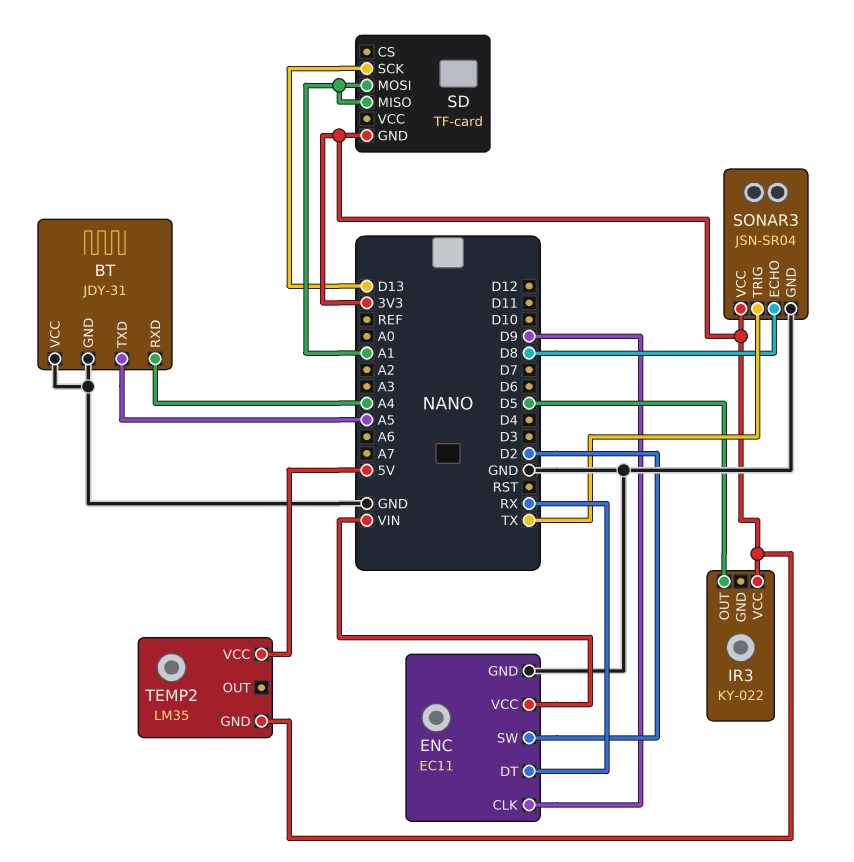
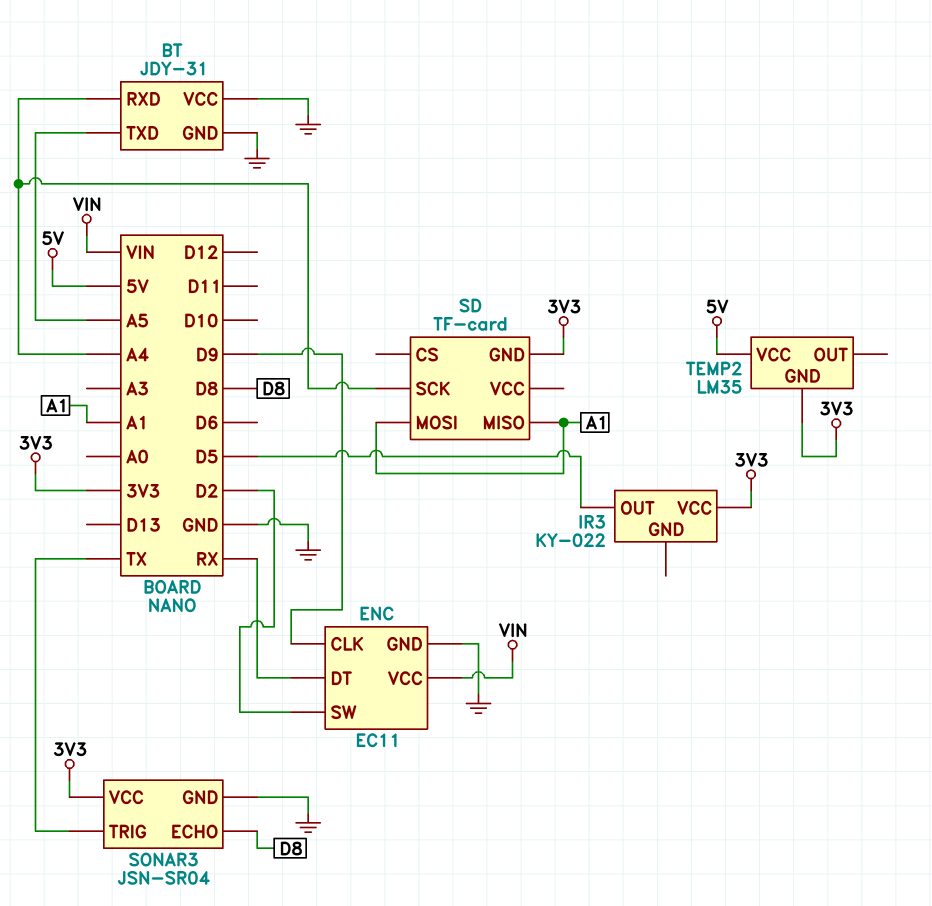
SD pin SCK: D13 -> A4

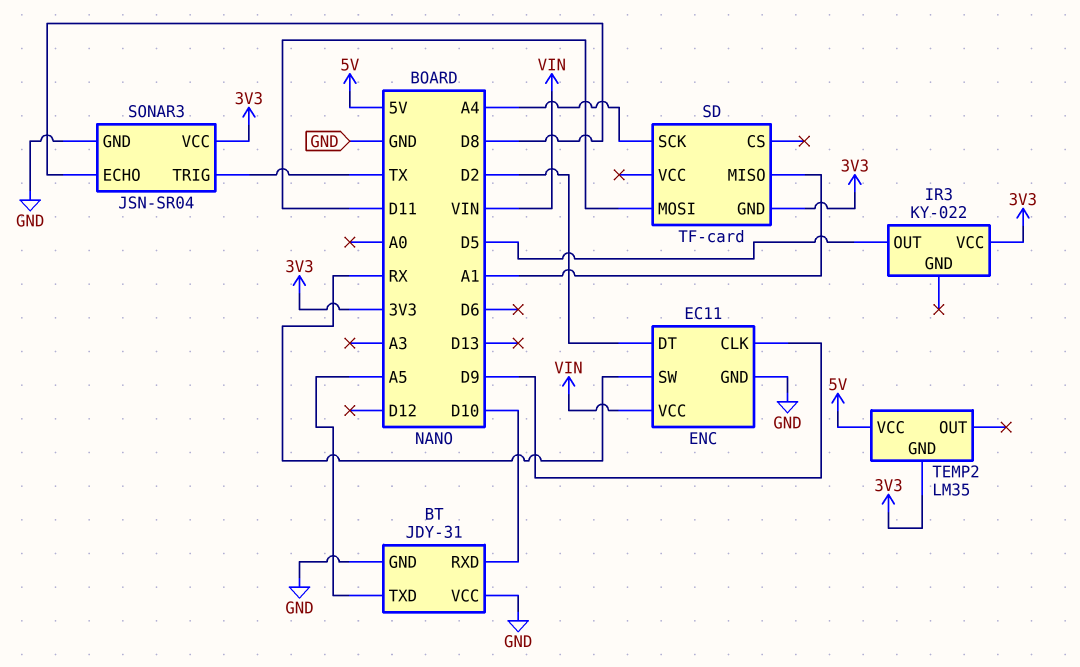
BT pin RXD: A4 -> D10
ENC pin DT: RX -> D2
ENC pin SW: D2 -> RX
SD pin MOSI: A1 -> D11

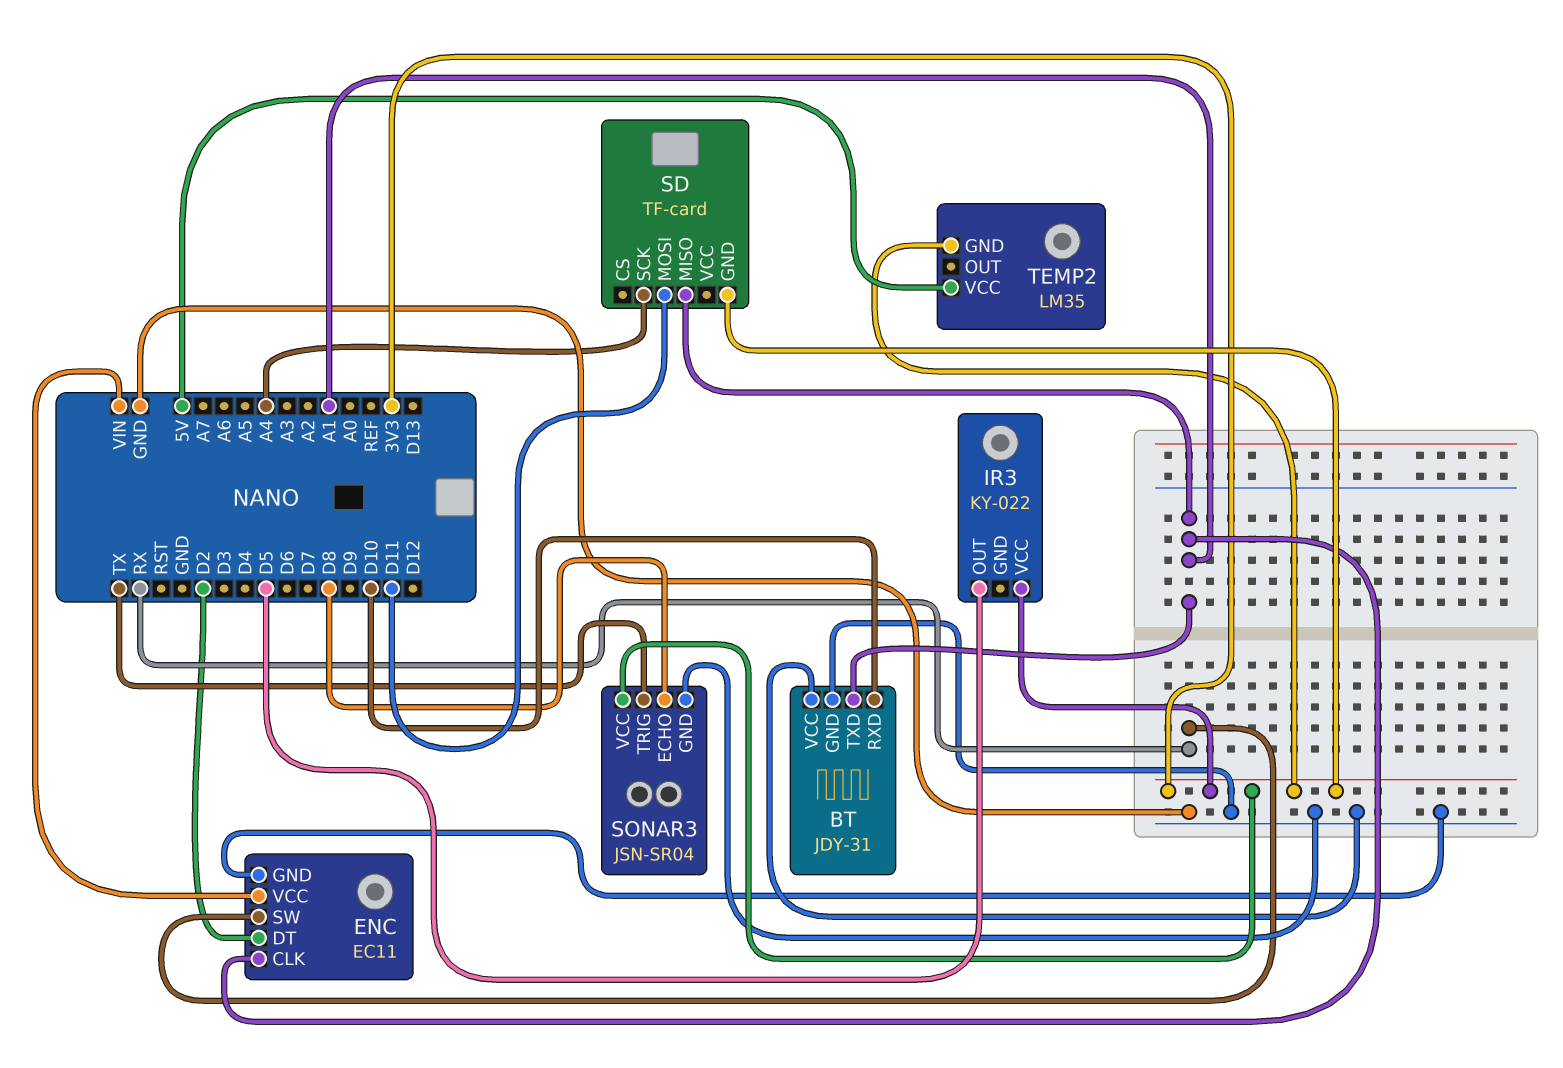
BT pin TXD: A5 -> A1
ENC pin CLK: D9 -> A1

